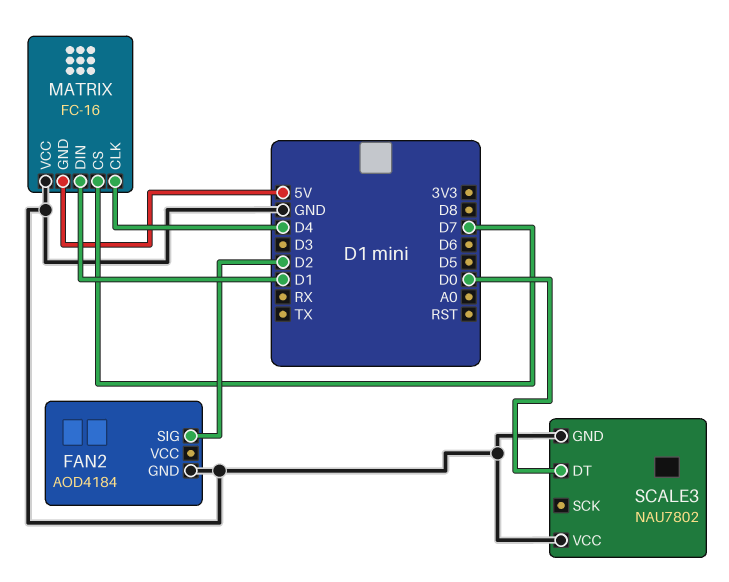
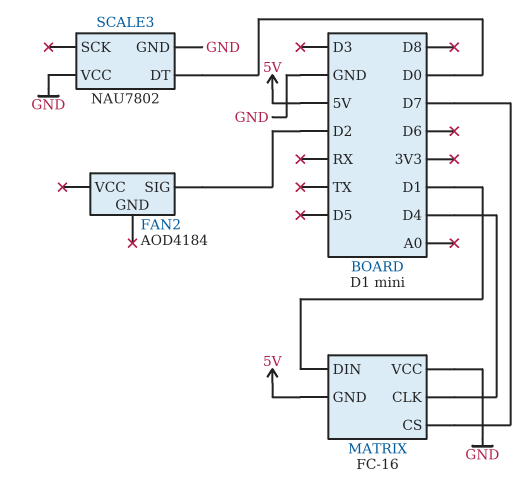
FAN2 pin GND: GND -> none

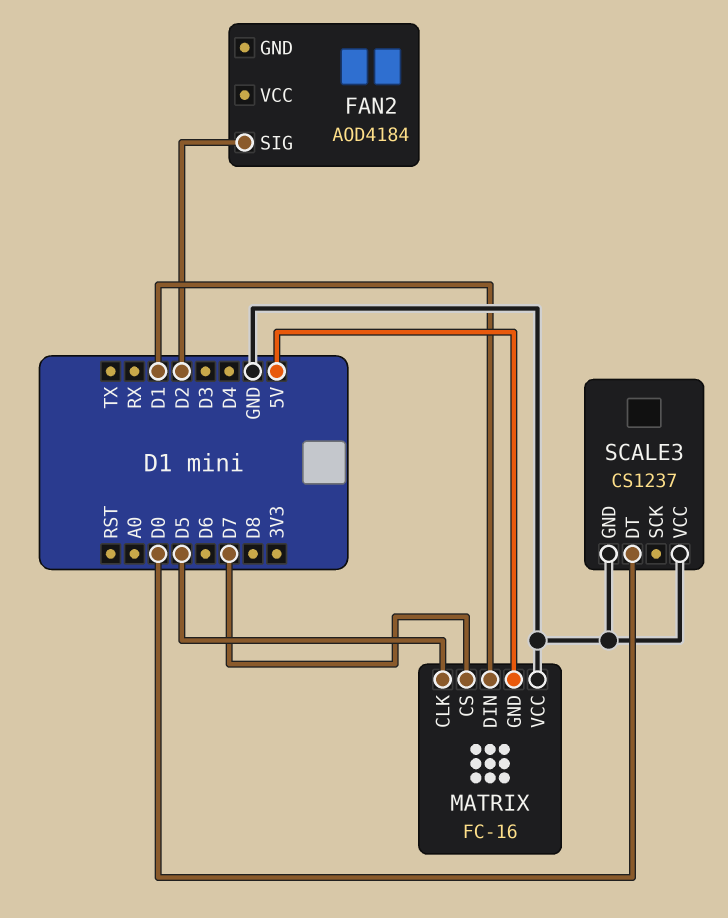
MATRIX pin CLK: D4 -> D5
SCALE3: NAU7802 -> CS1237

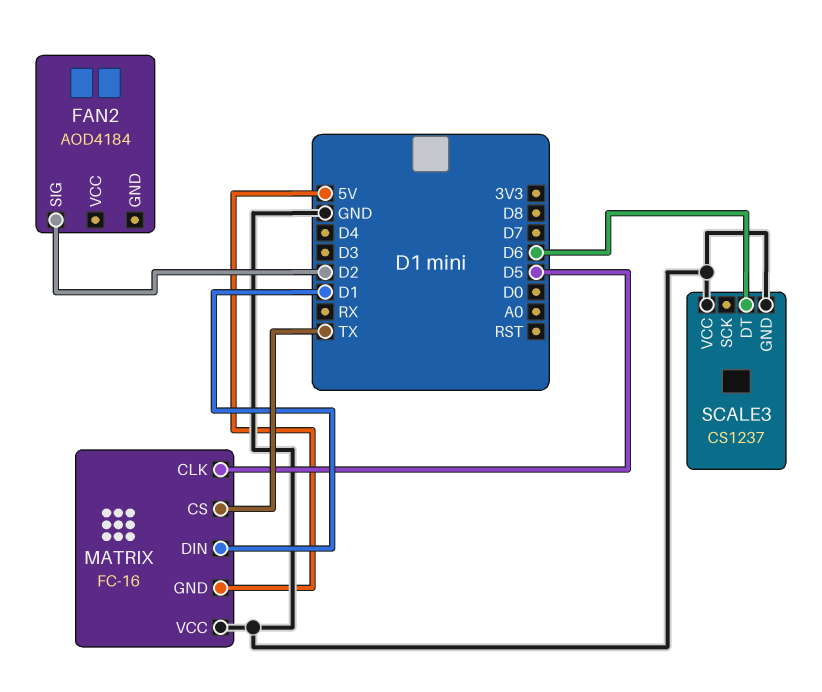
MATRIX pin CS: D7 -> TX
SCALE3 pin DT: D0 -> D6

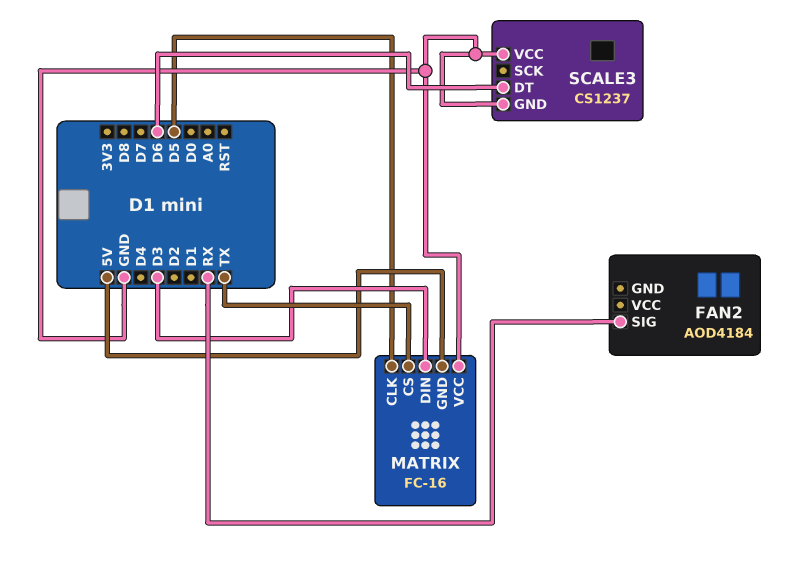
FAN2 pin SIG: D2 -> RX
MATRIX pin DIN: D1 -> D3

